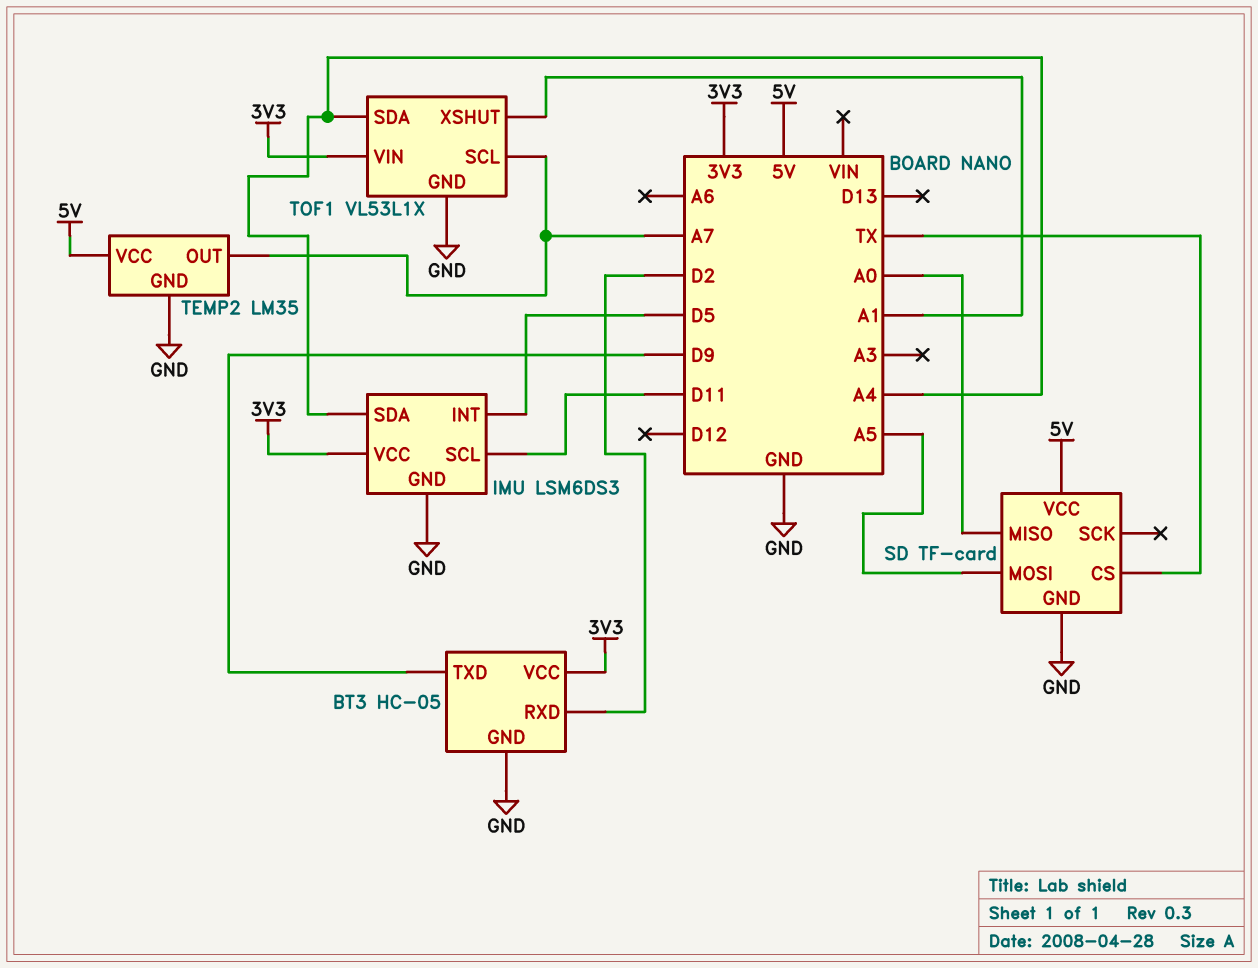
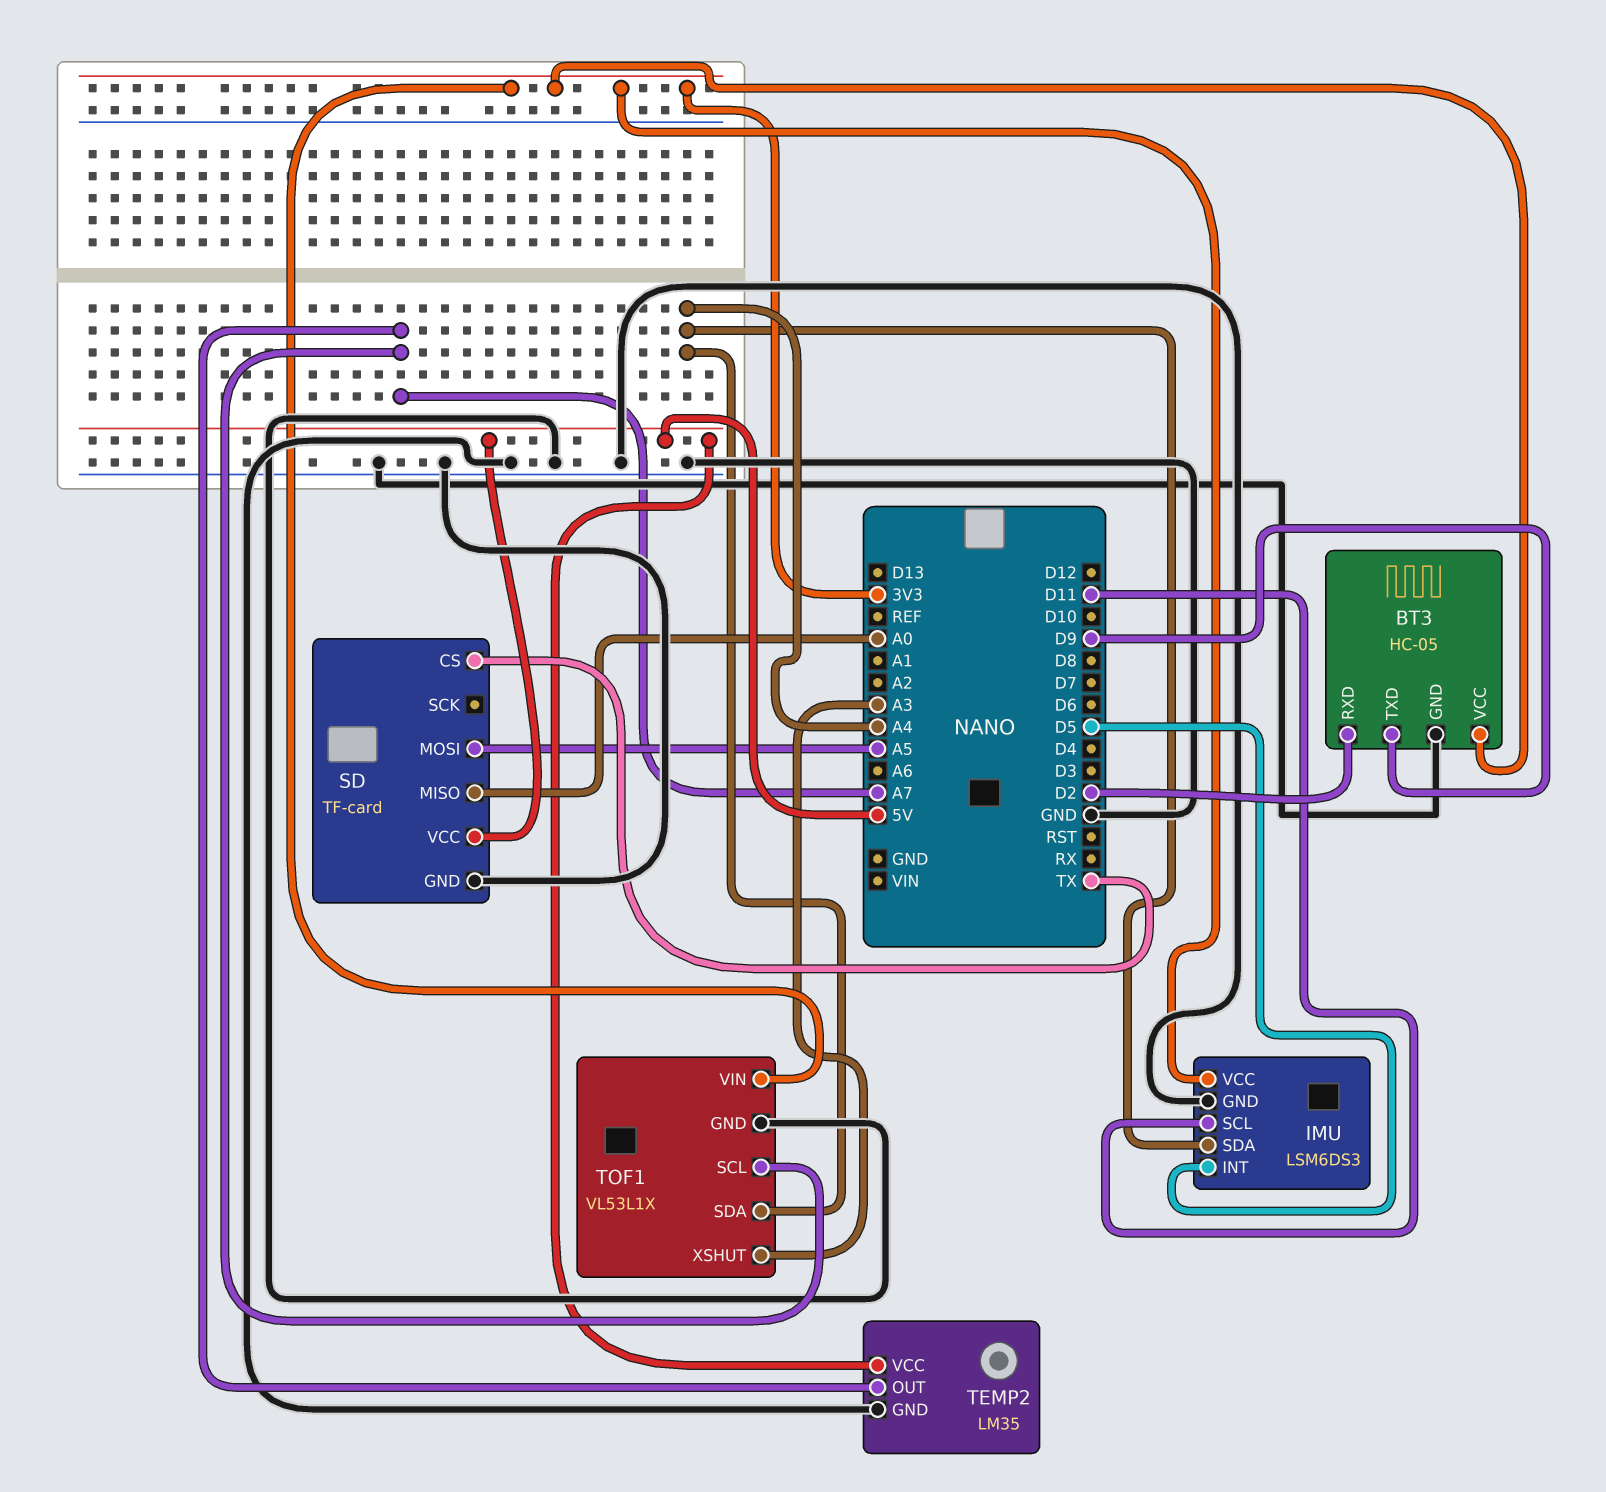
TOF1 pin XSHUT: A1 -> A3

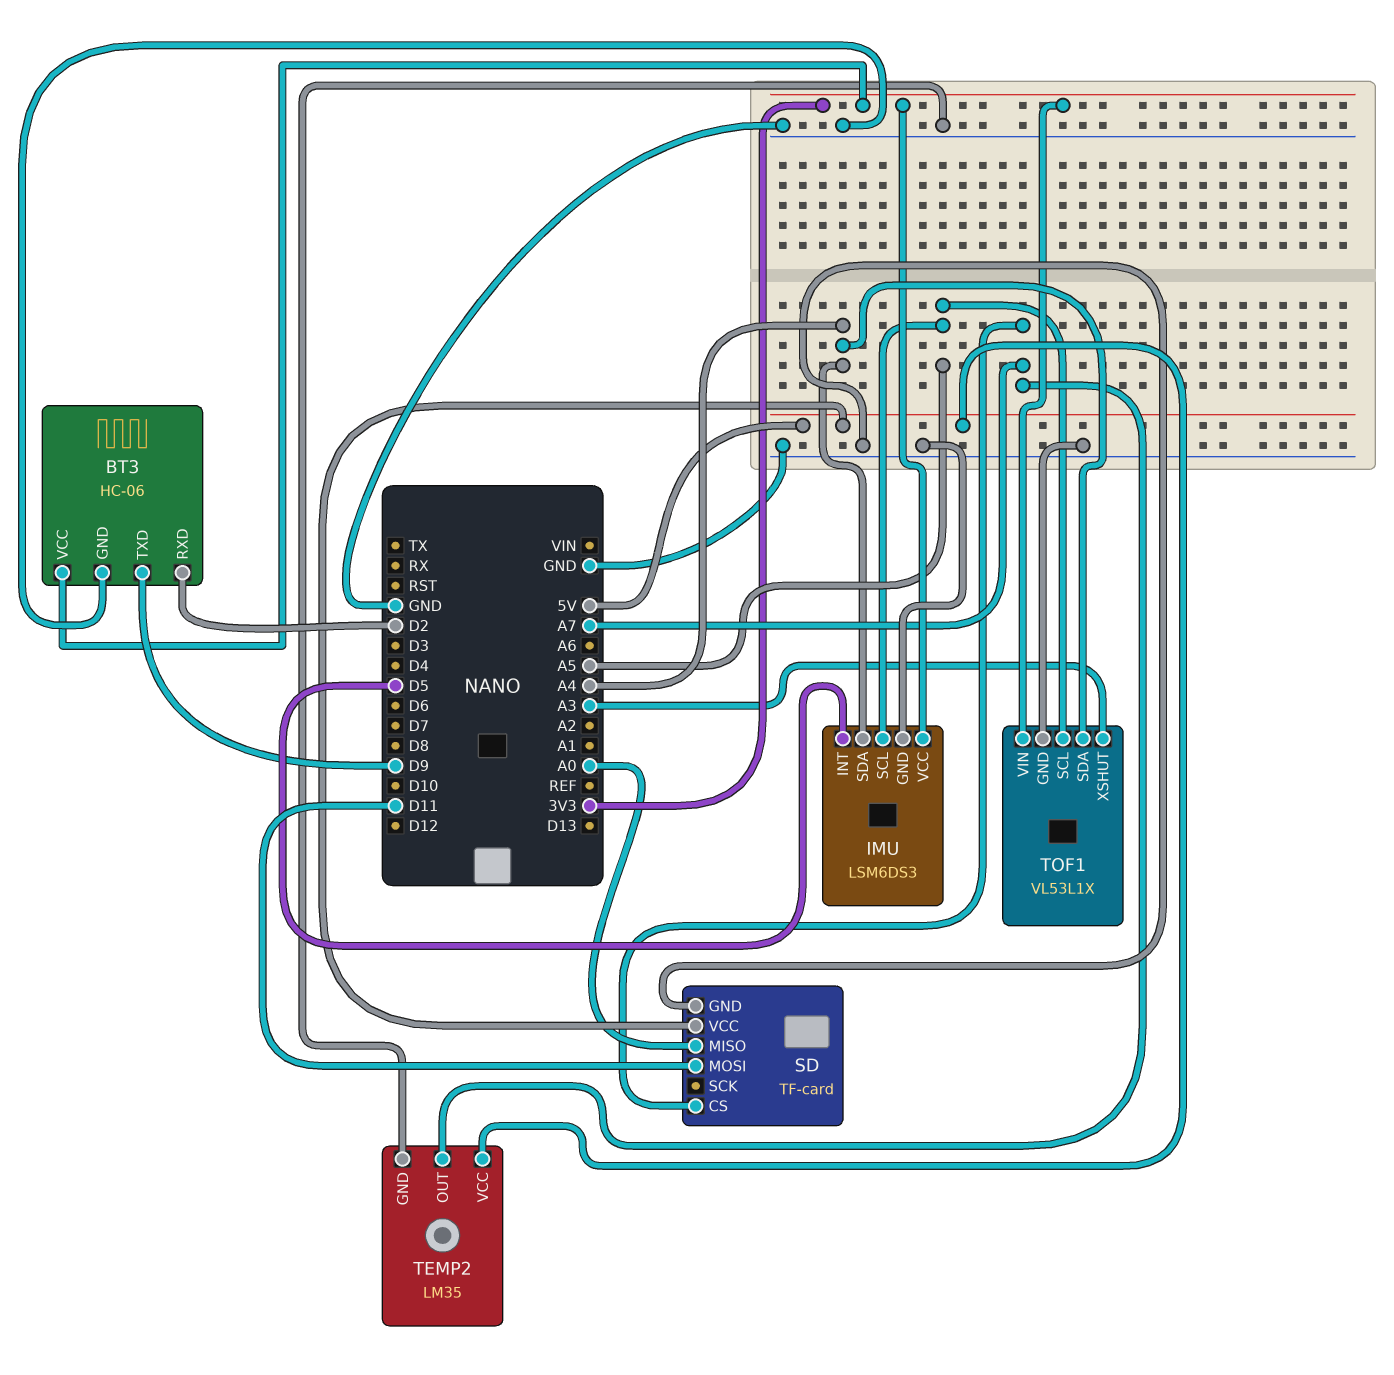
BT3: HC-05 -> HC-06
IMU pin SCL: D11 -> A5
SD pin CS: TX -> A7
SD pin MOSI: A5 -> D11
TOF1 pin SCL: A7 -> A5

